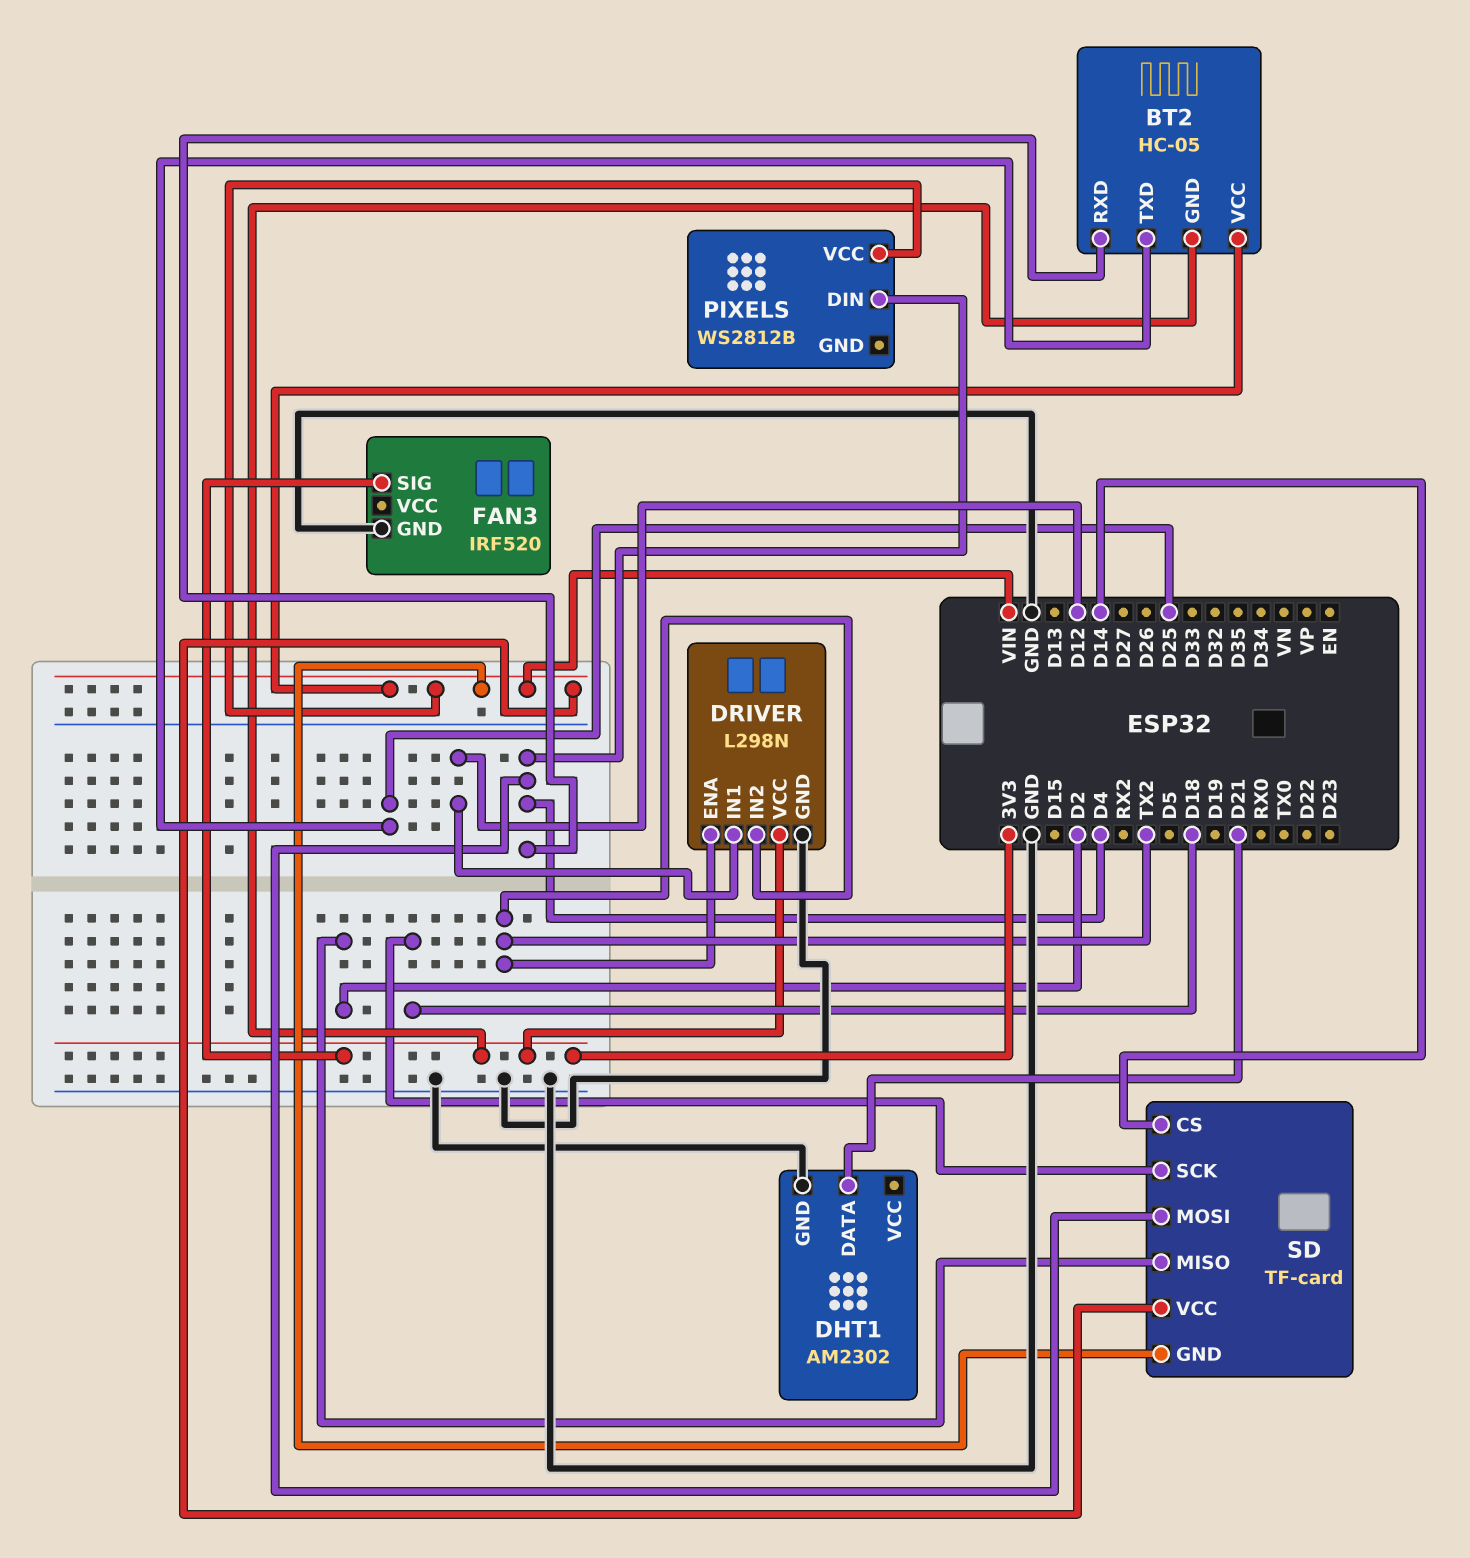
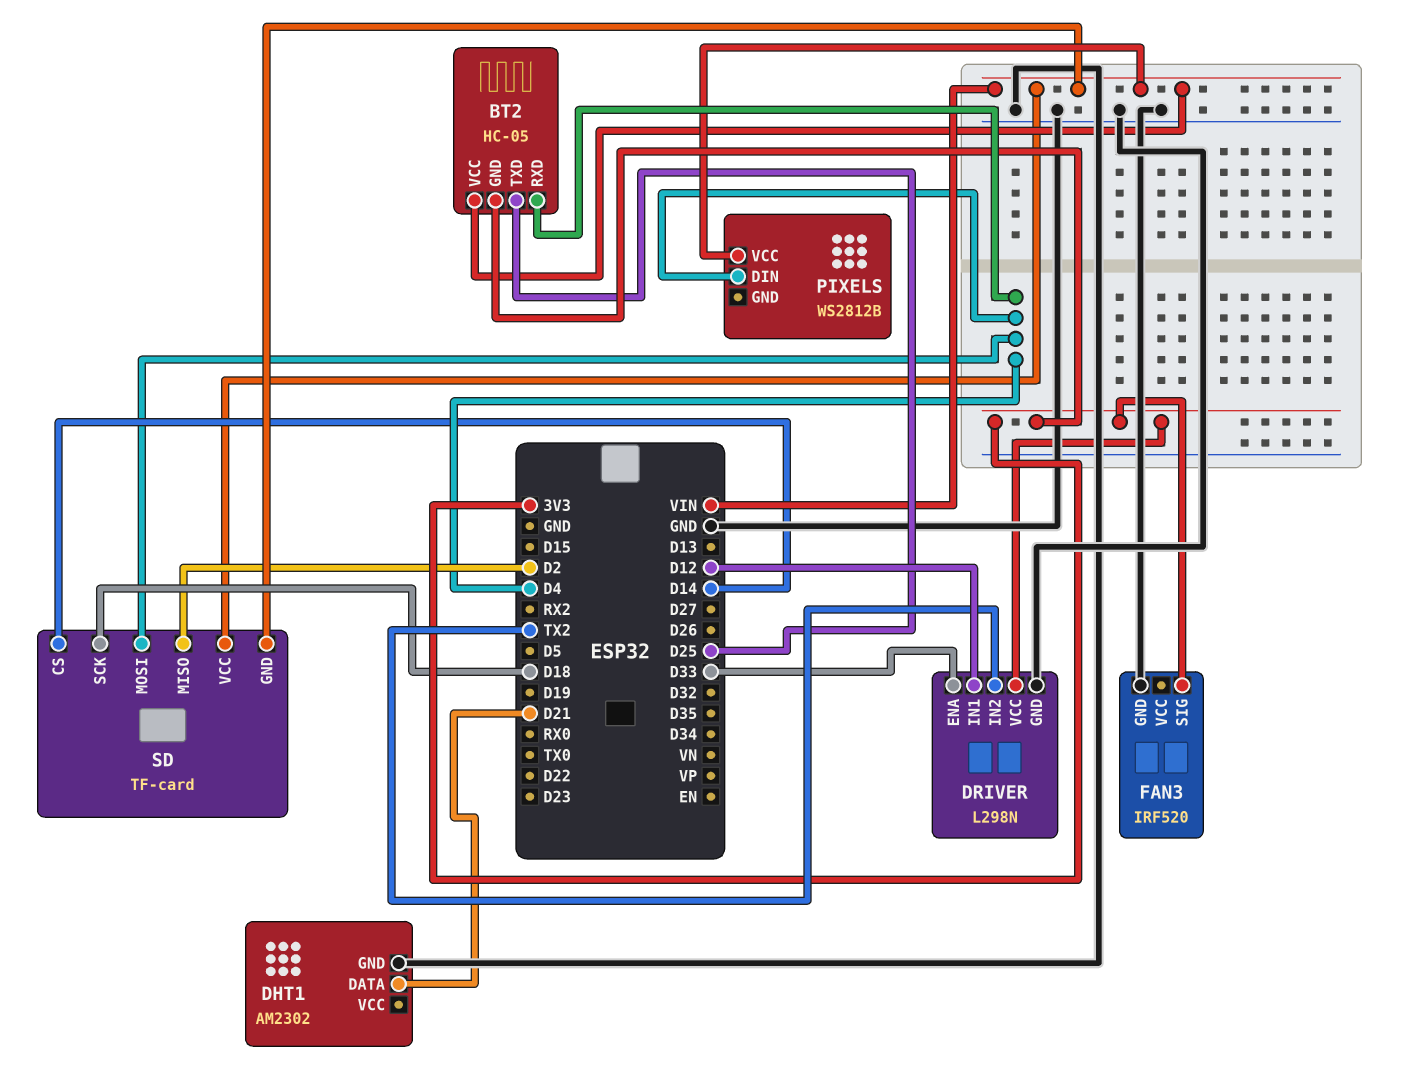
DRIVER pin ENA: TX2 -> D33

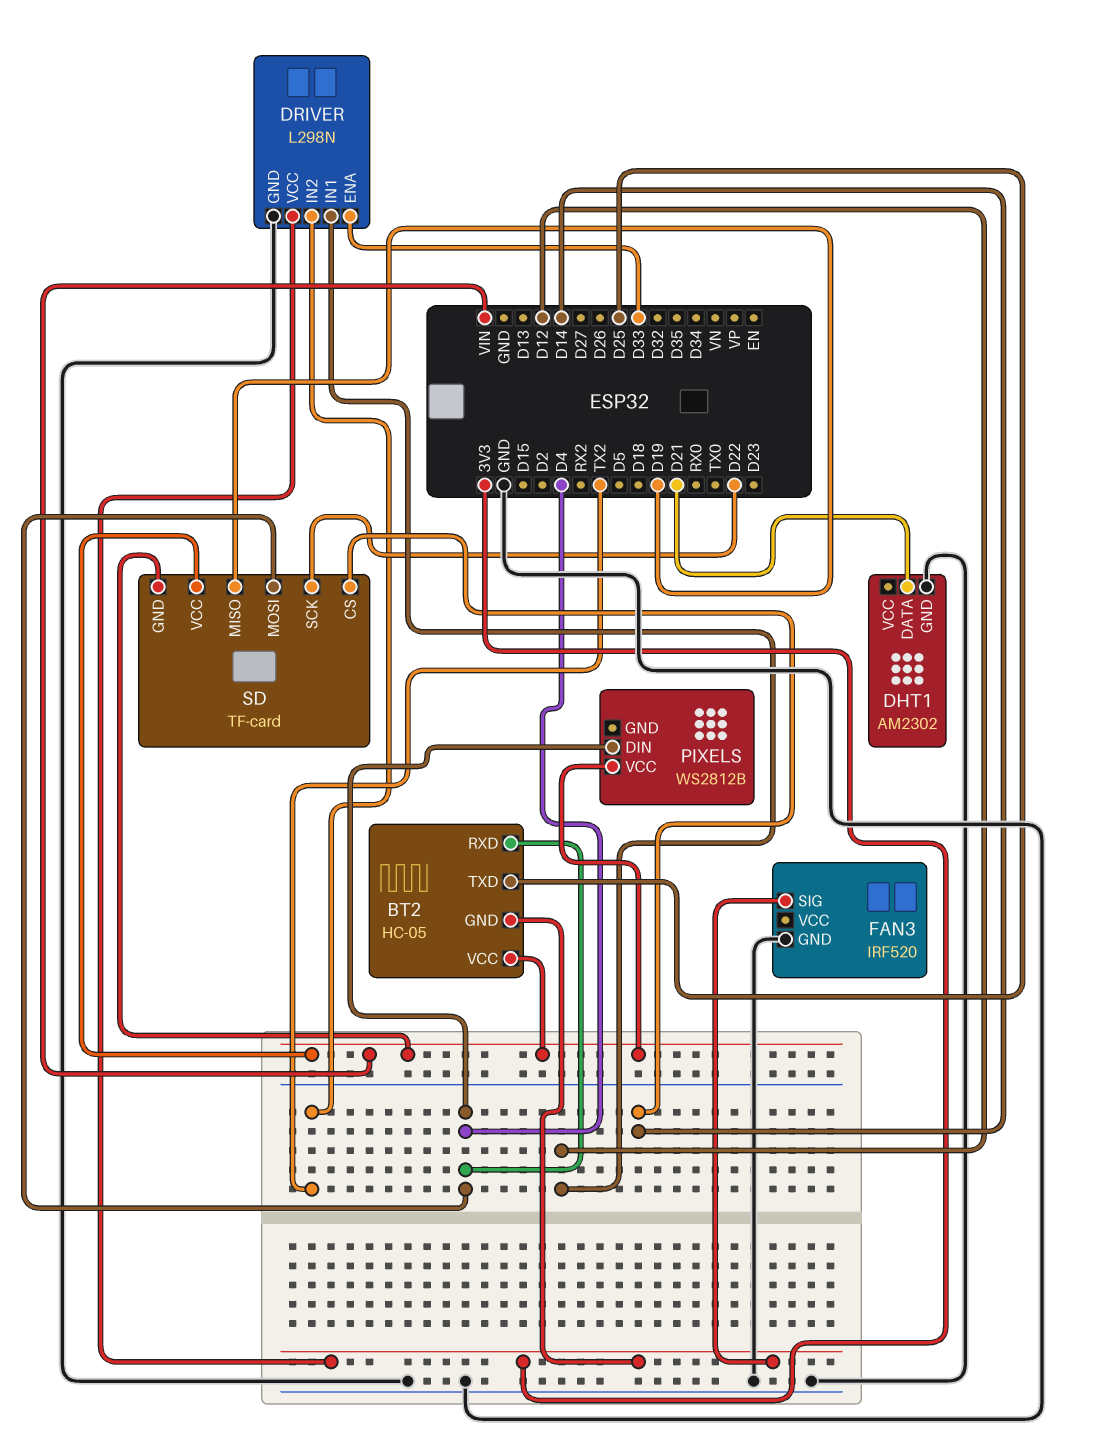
SD pin MISO: D2 -> D19
SD pin SCK: D18 -> D22

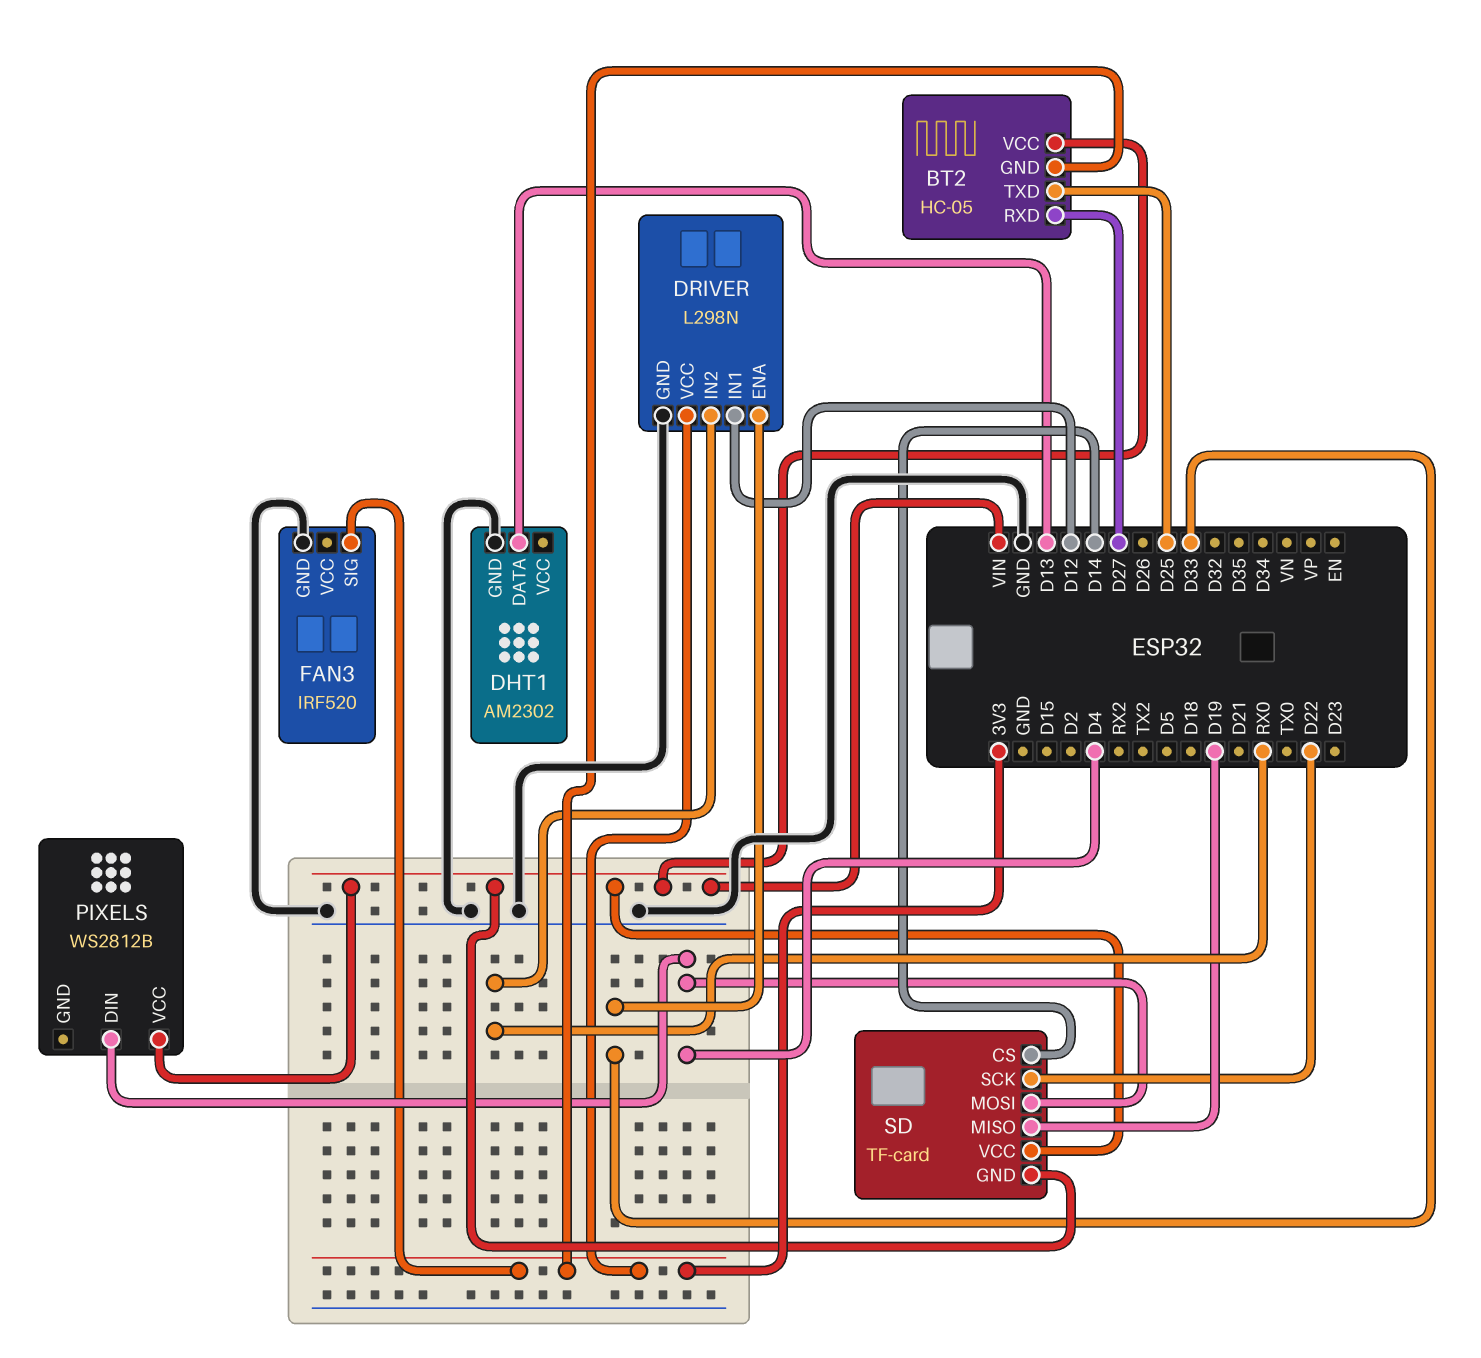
BT2 pin RXD: D4 -> D27
DHT1 pin DATA: D21 -> D13
DRIVER pin IN2: TX2 -> RX0

